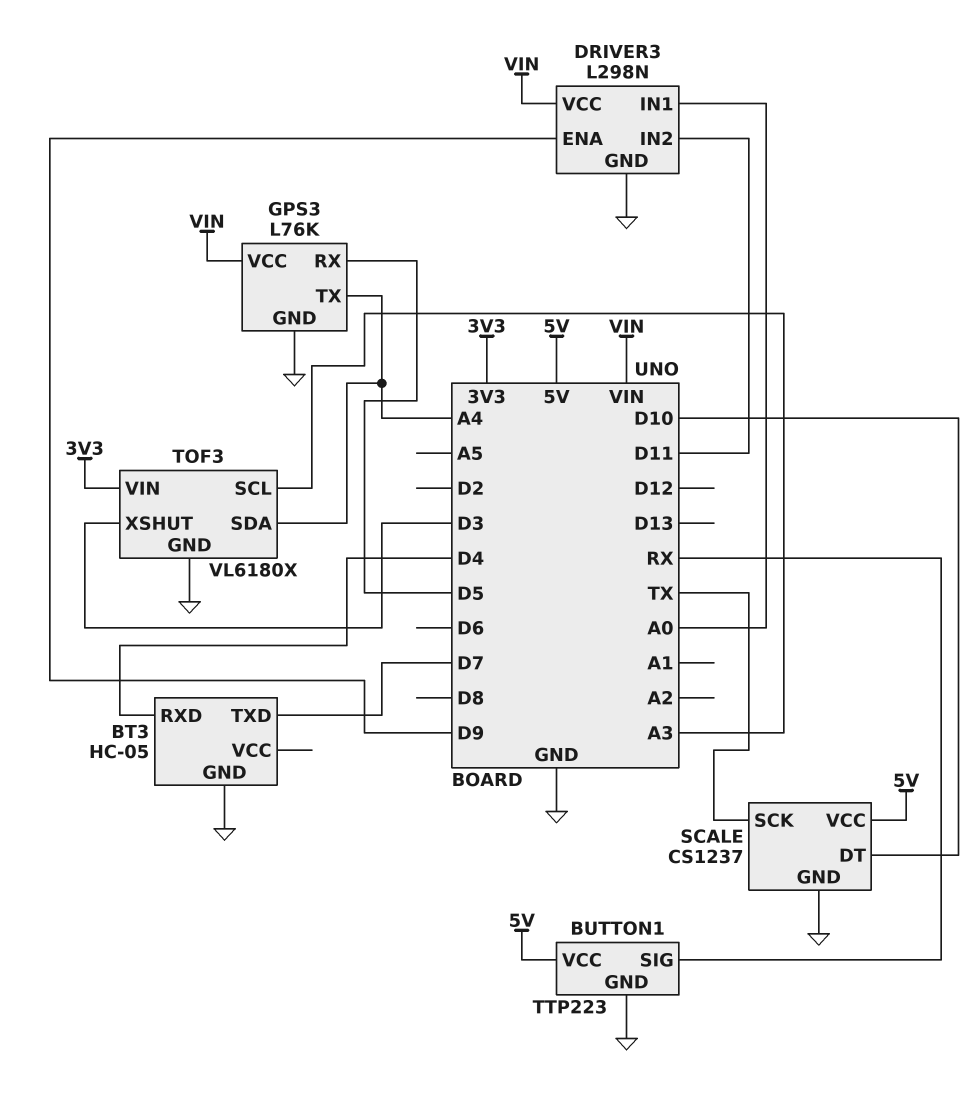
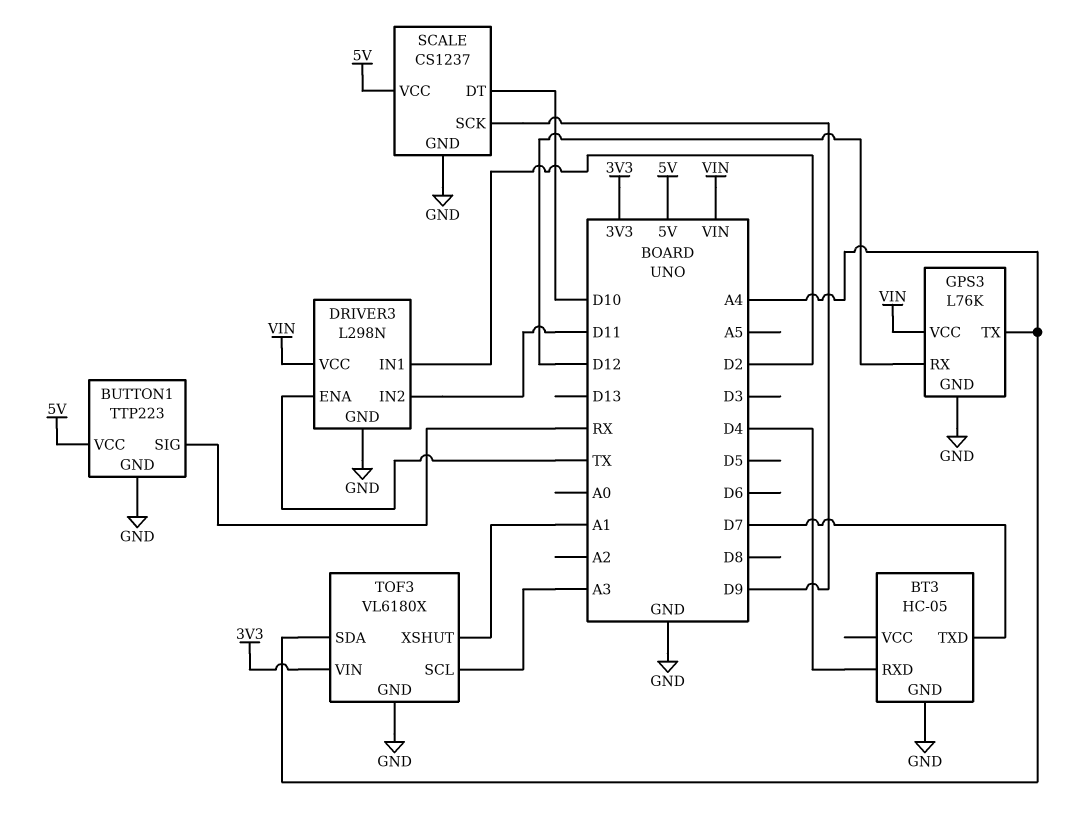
DRIVER3 pin ENA: D9 -> TX
DRIVER3 pin IN1: A0 -> D2
GPS3 pin RX: D5 -> D12
SCALE pin SCK: TX -> D9
TOF3 pin XSHUT: D3 -> A1

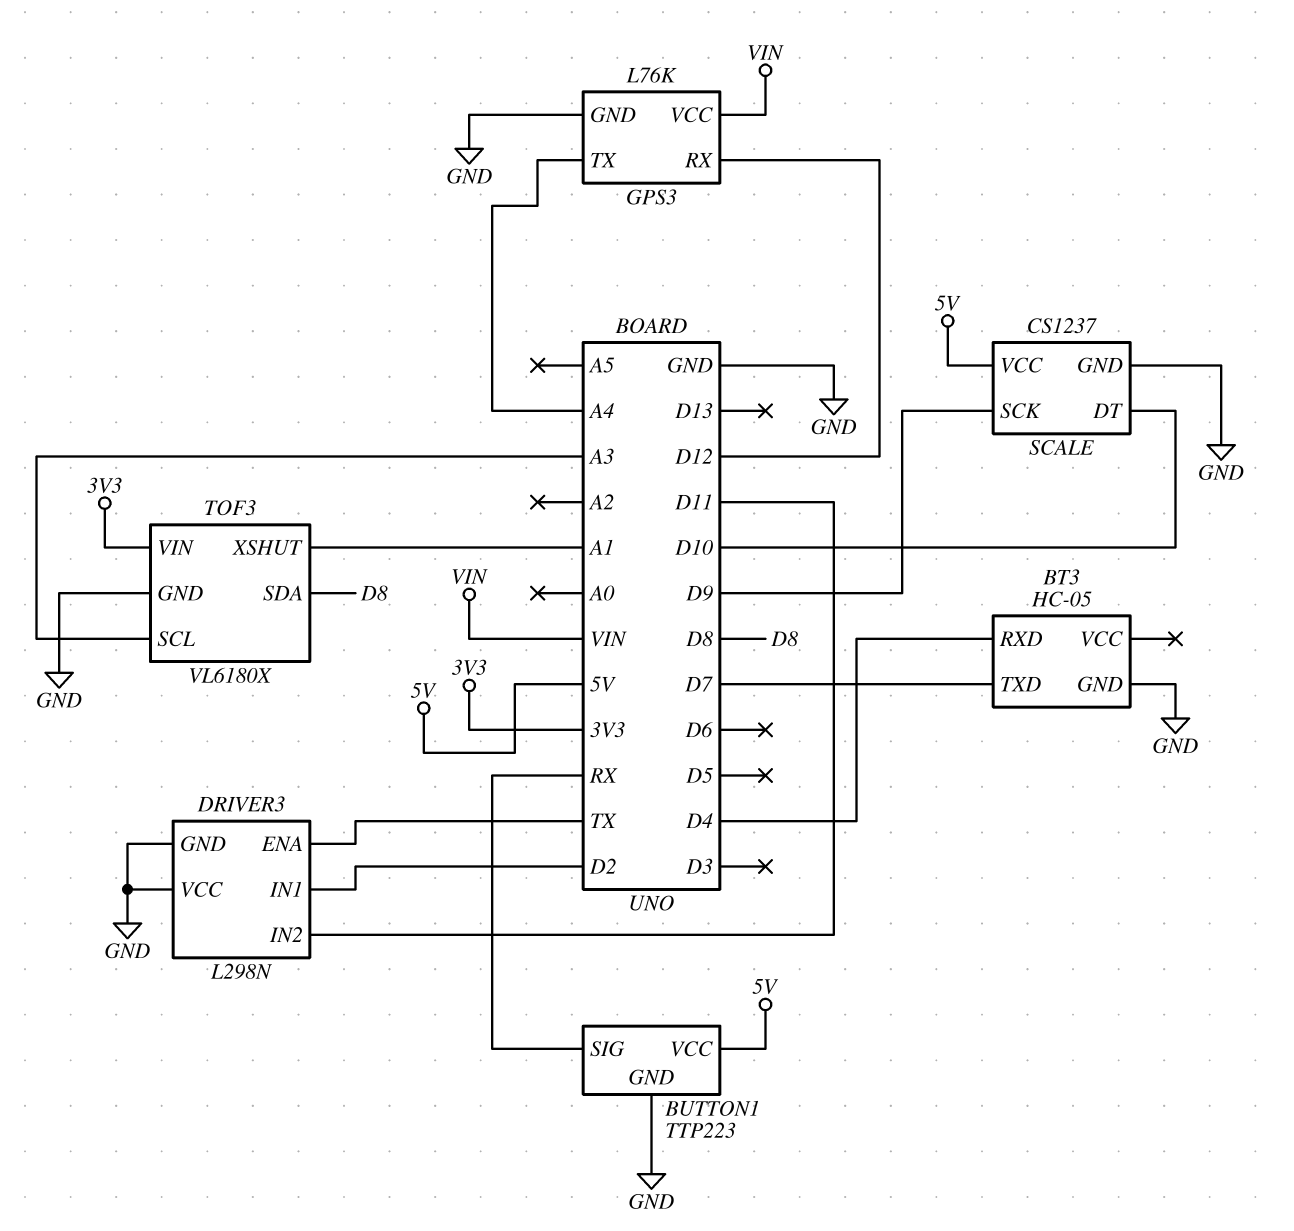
DRIVER3 pin VCC: VIN -> GND
TOF3 pin SDA: A4 -> D8

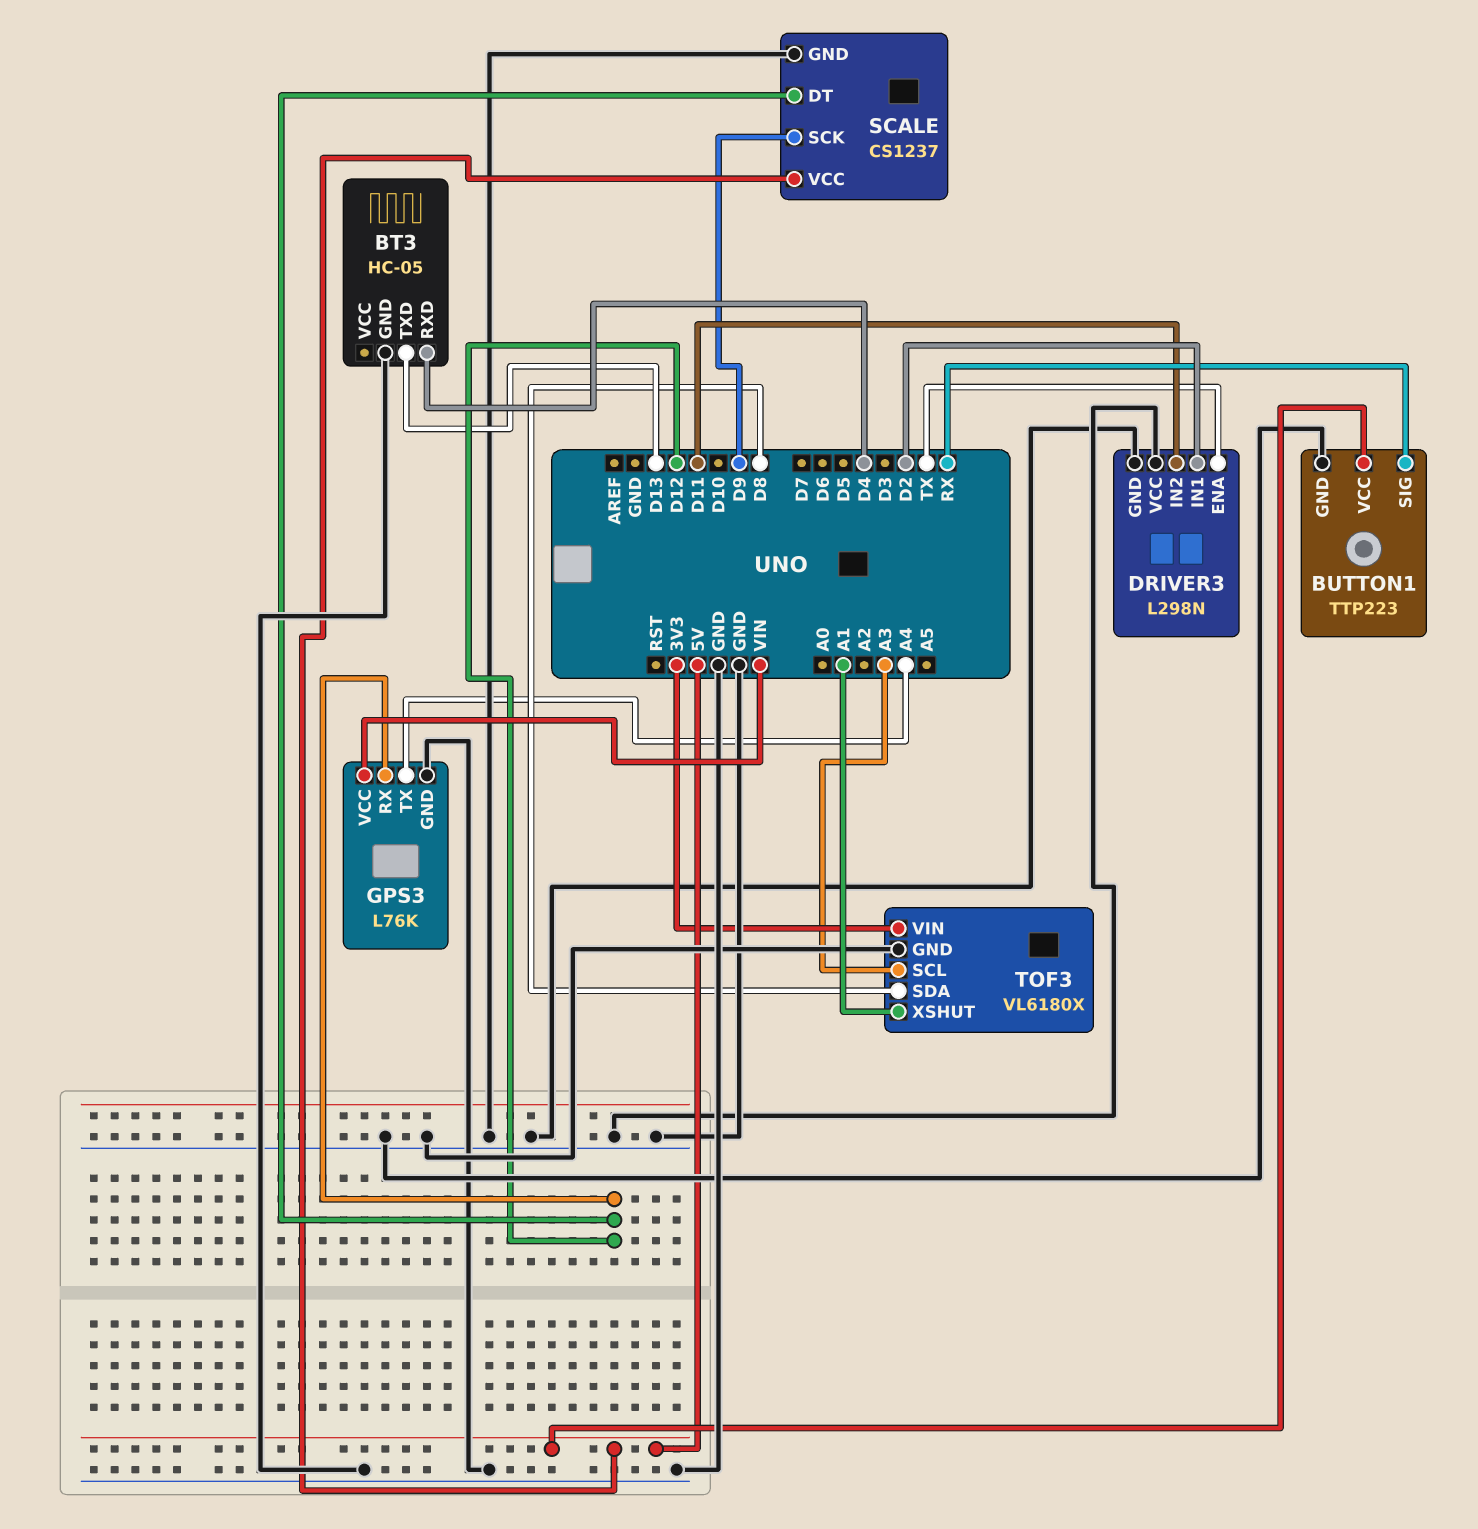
BT3 pin TXD: D7 -> D13
SCALE pin DT: D10 -> D12

